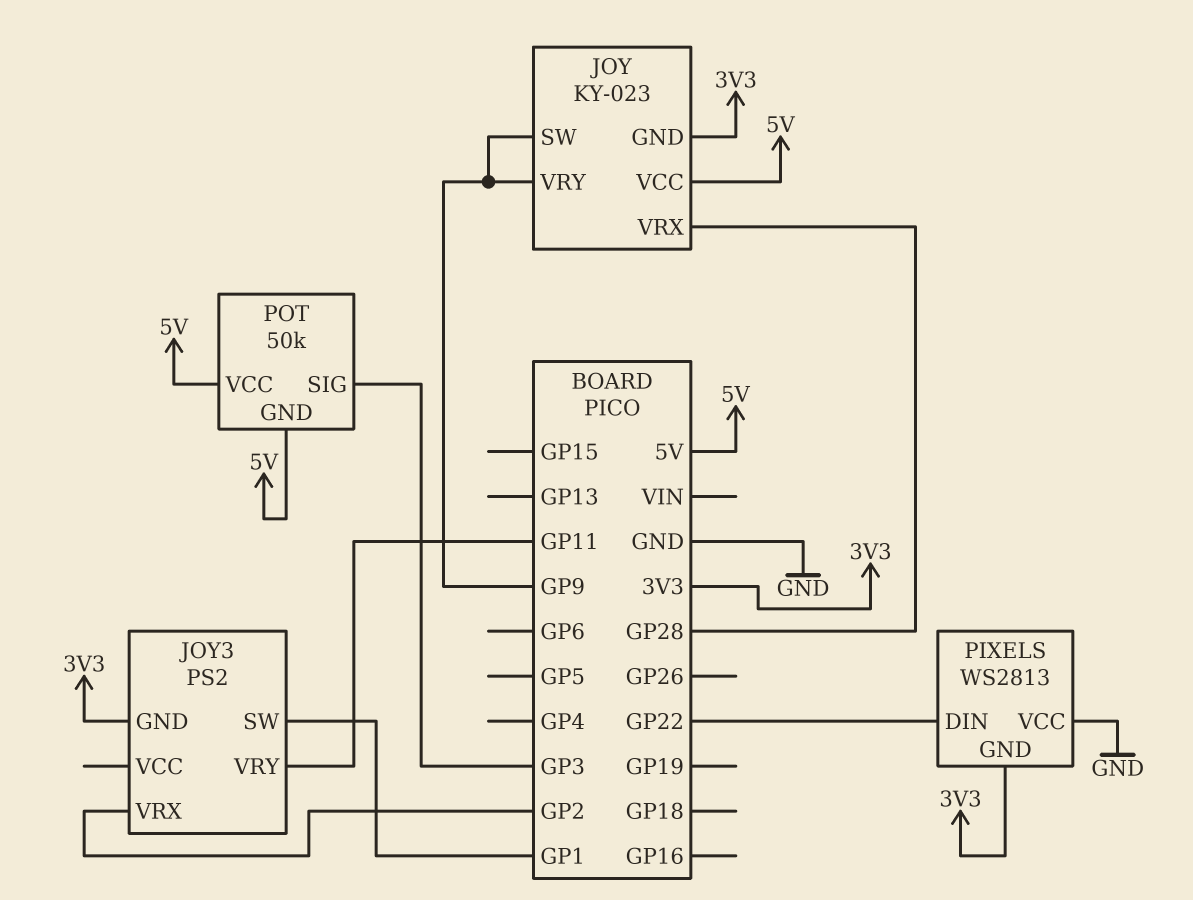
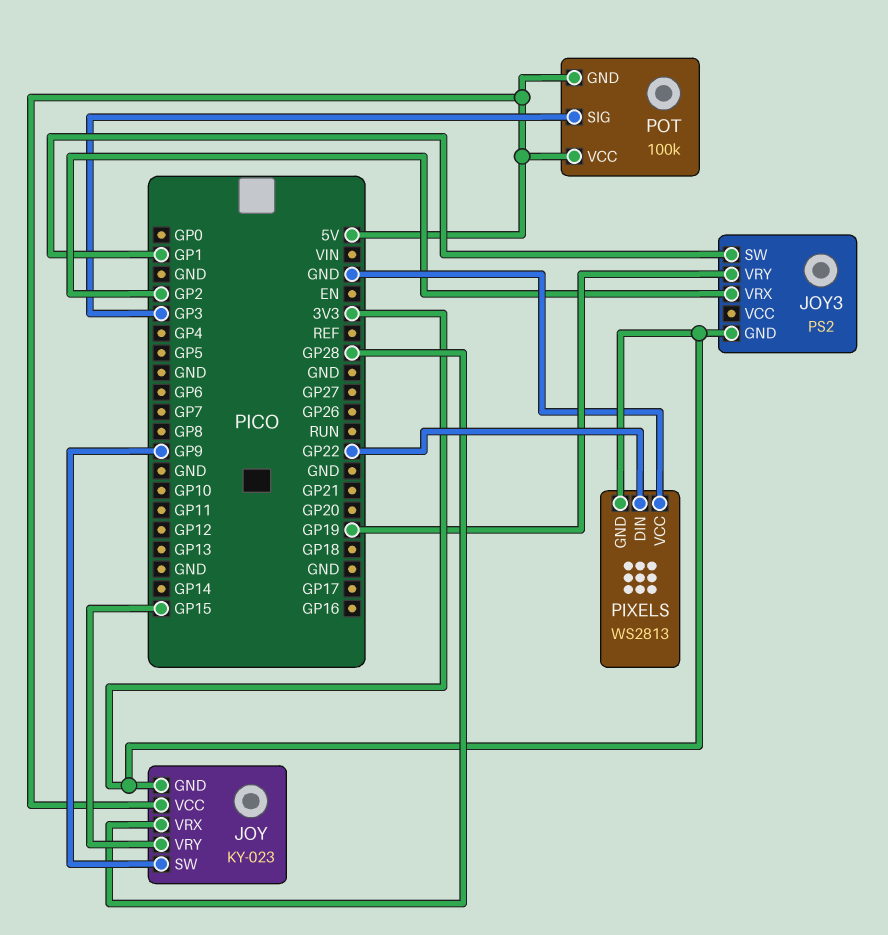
JOY pin VRY: GP9 -> GP15
JOY3 pin VRY: GP11 -> GP19
POT: 50k -> 100k

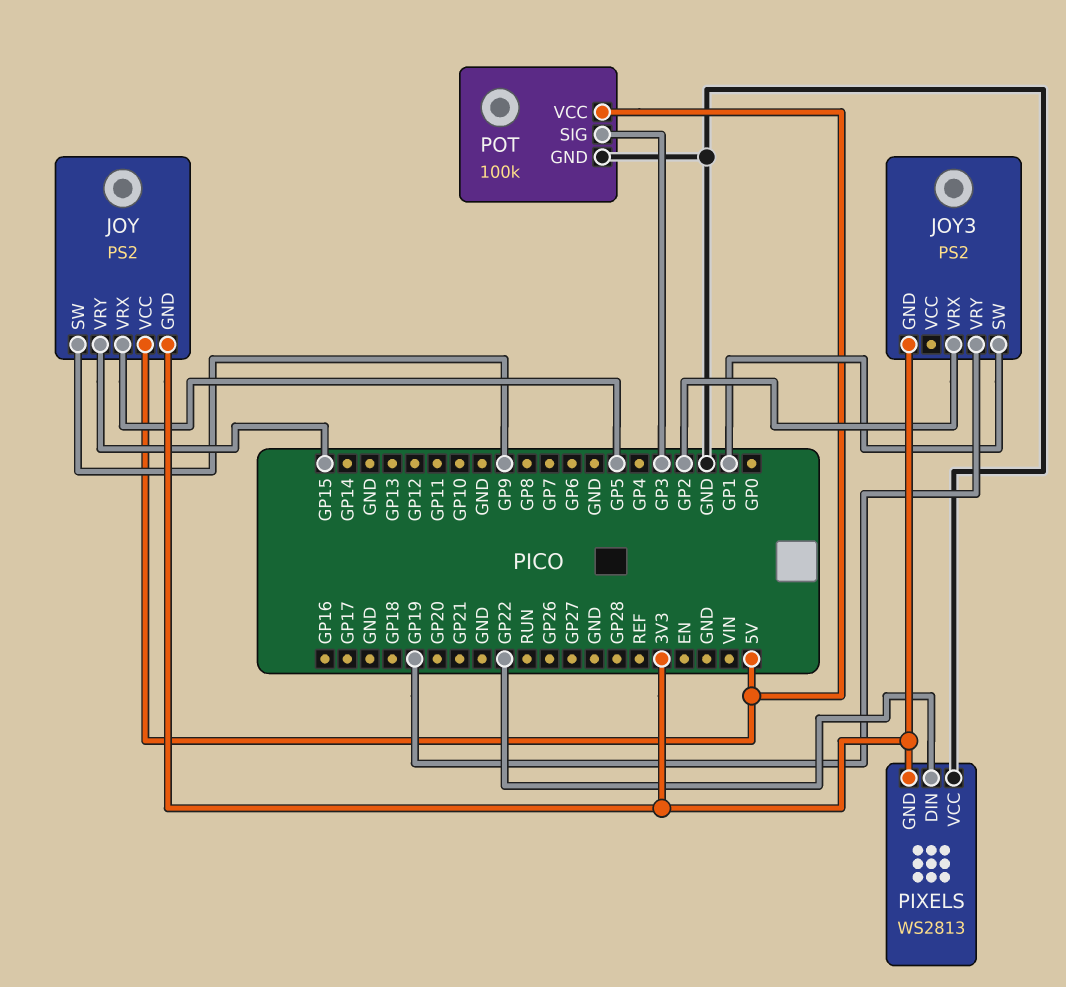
JOY: KY-023 -> PS2
JOY pin VRX: GP28 -> GP5
POT pin GND: 5V -> GND

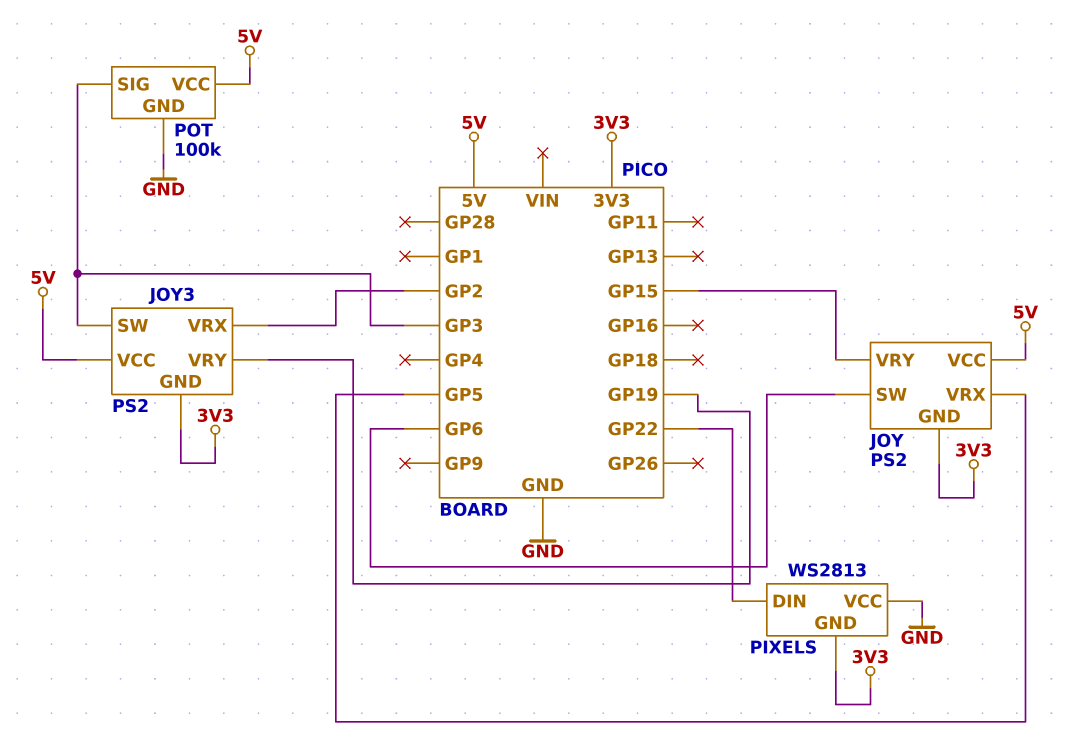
JOY pin SW: GP9 -> GP6
JOY3 pin SW: GP1 -> GP3
JOY3 pin VCC: none -> 5V

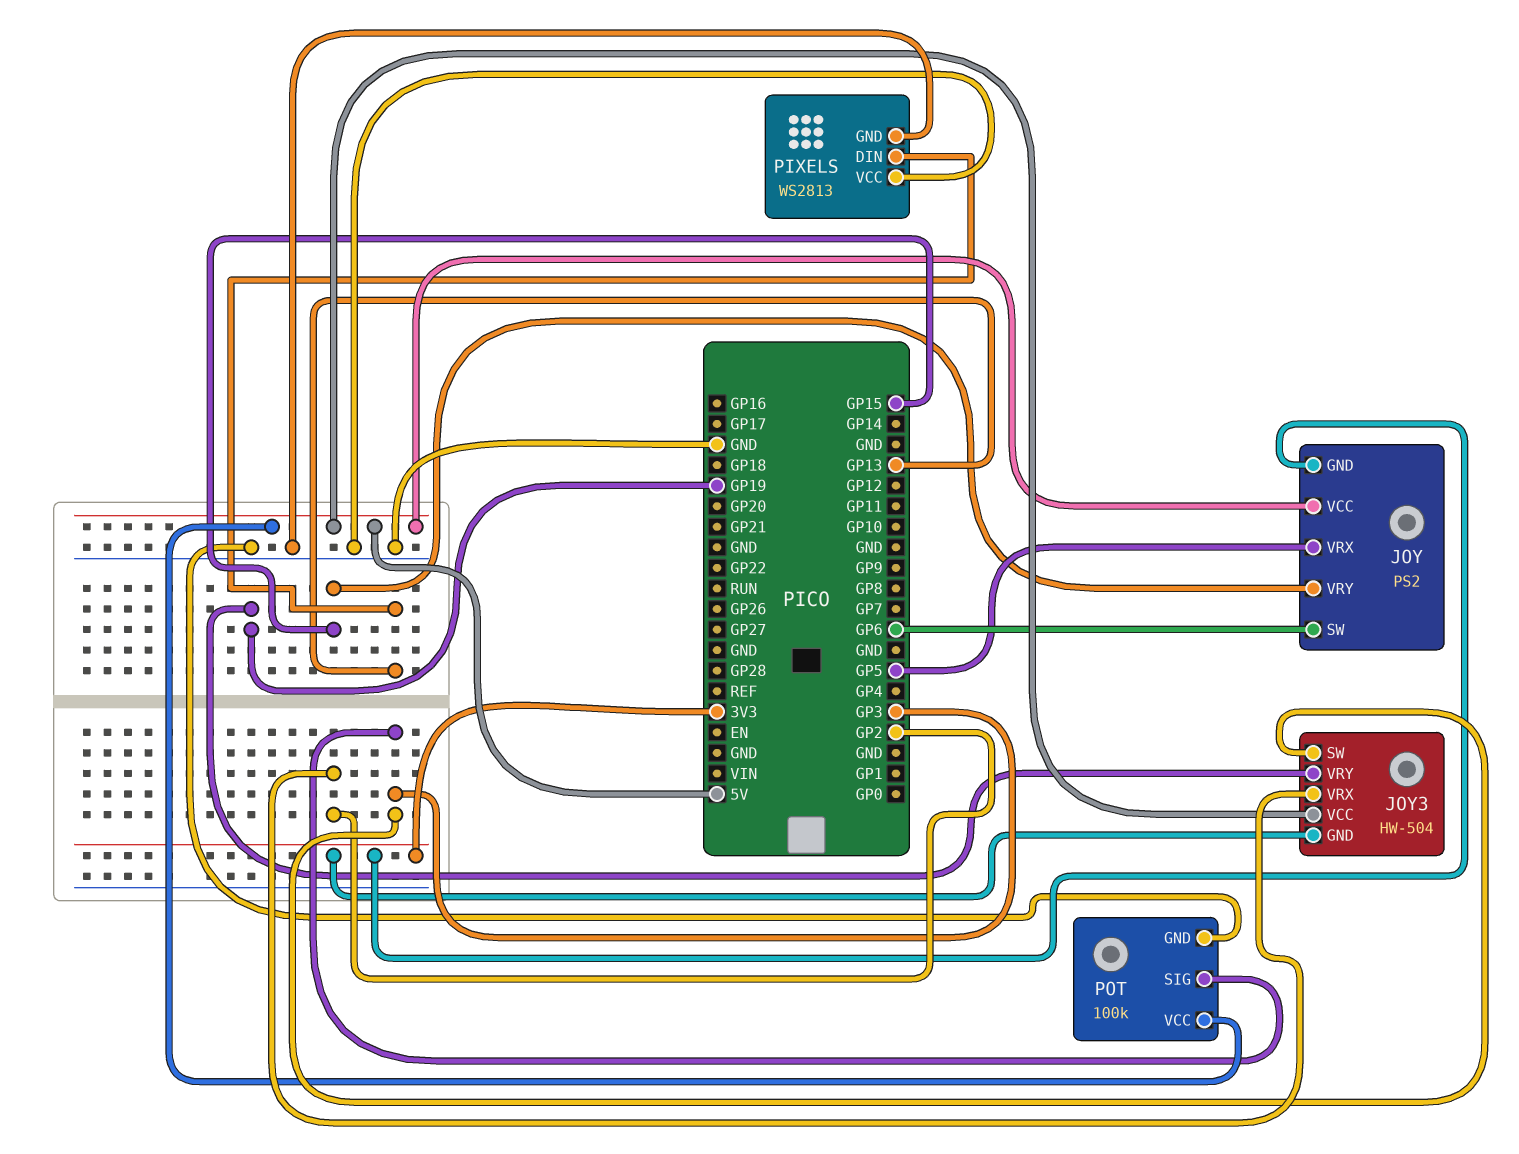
JOY3: PS2 -> HW-504
PIXELS pin DIN: GP22 -> GP13
PIXELS pin GND: 3V3 -> GND

